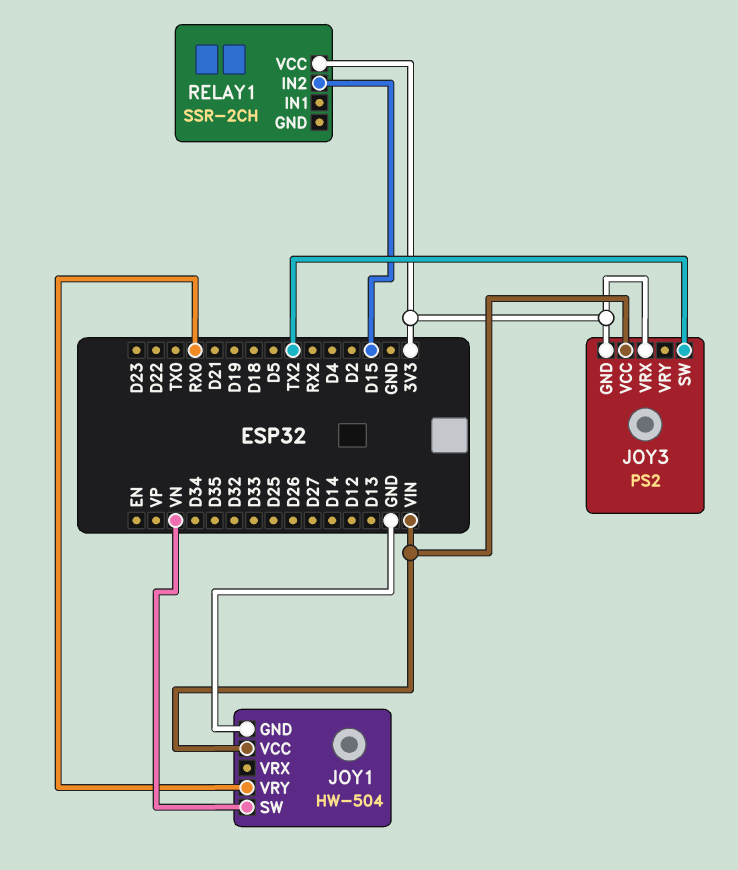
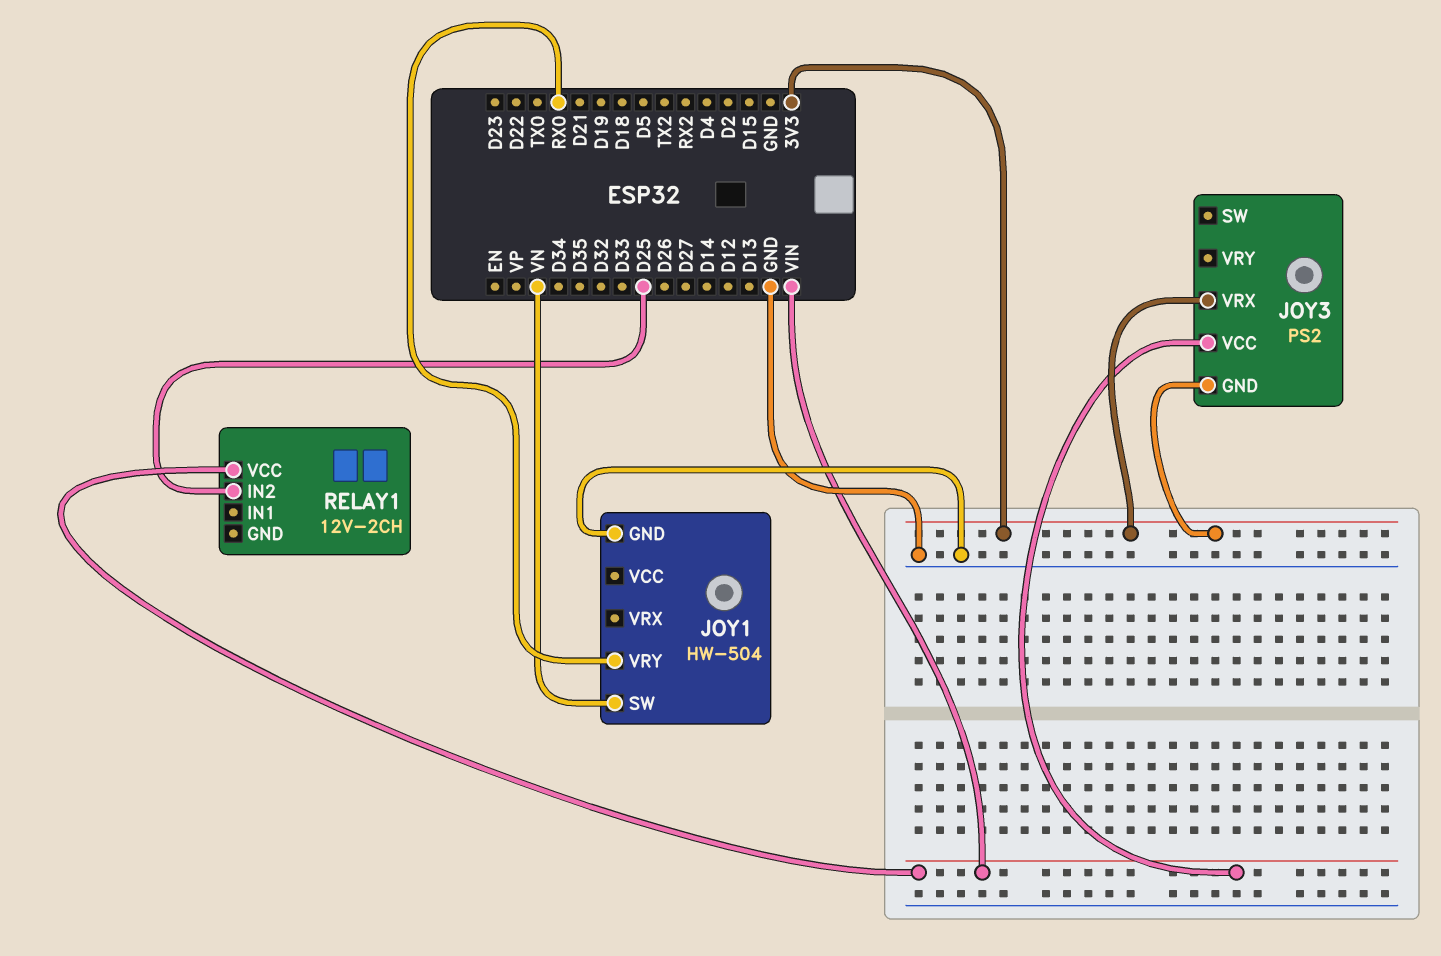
JOY1 pin VCC: VIN -> none
JOY3 pin SW: TX2 -> none
RELAY1: SSR-2CH -> 12V-2CH
RELAY1 pin IN2: D15 -> D25
RELAY1 pin VCC: 3V3 -> VIN

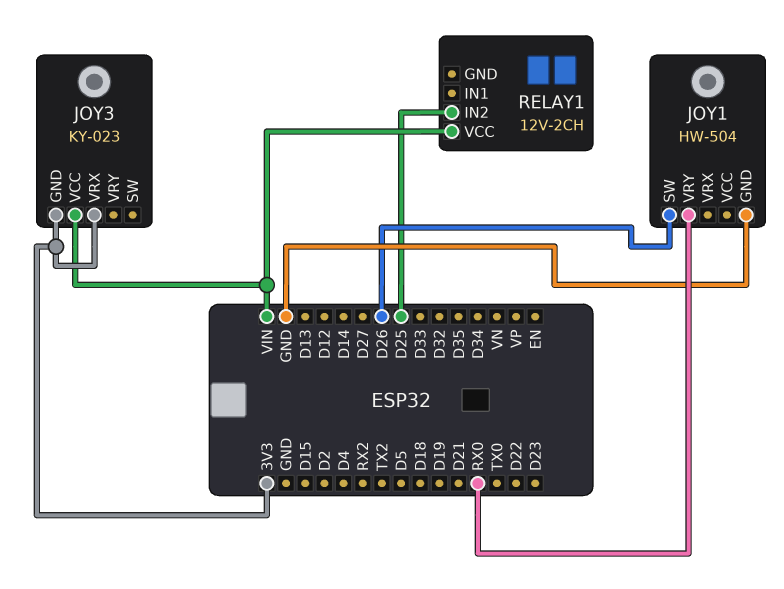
JOY1 pin SW: VN -> D26
JOY3: PS2 -> KY-023

